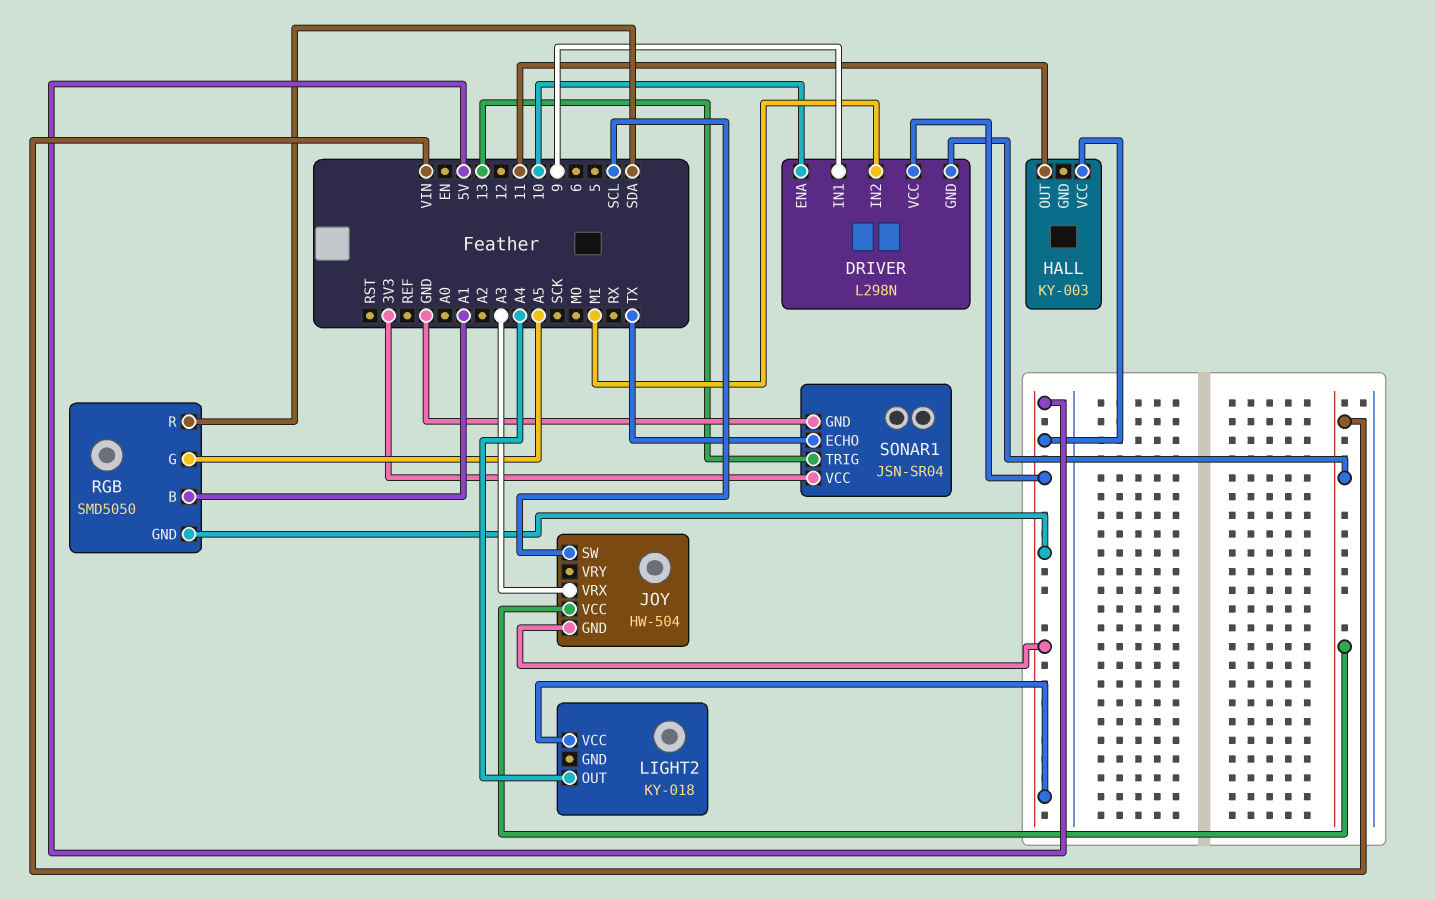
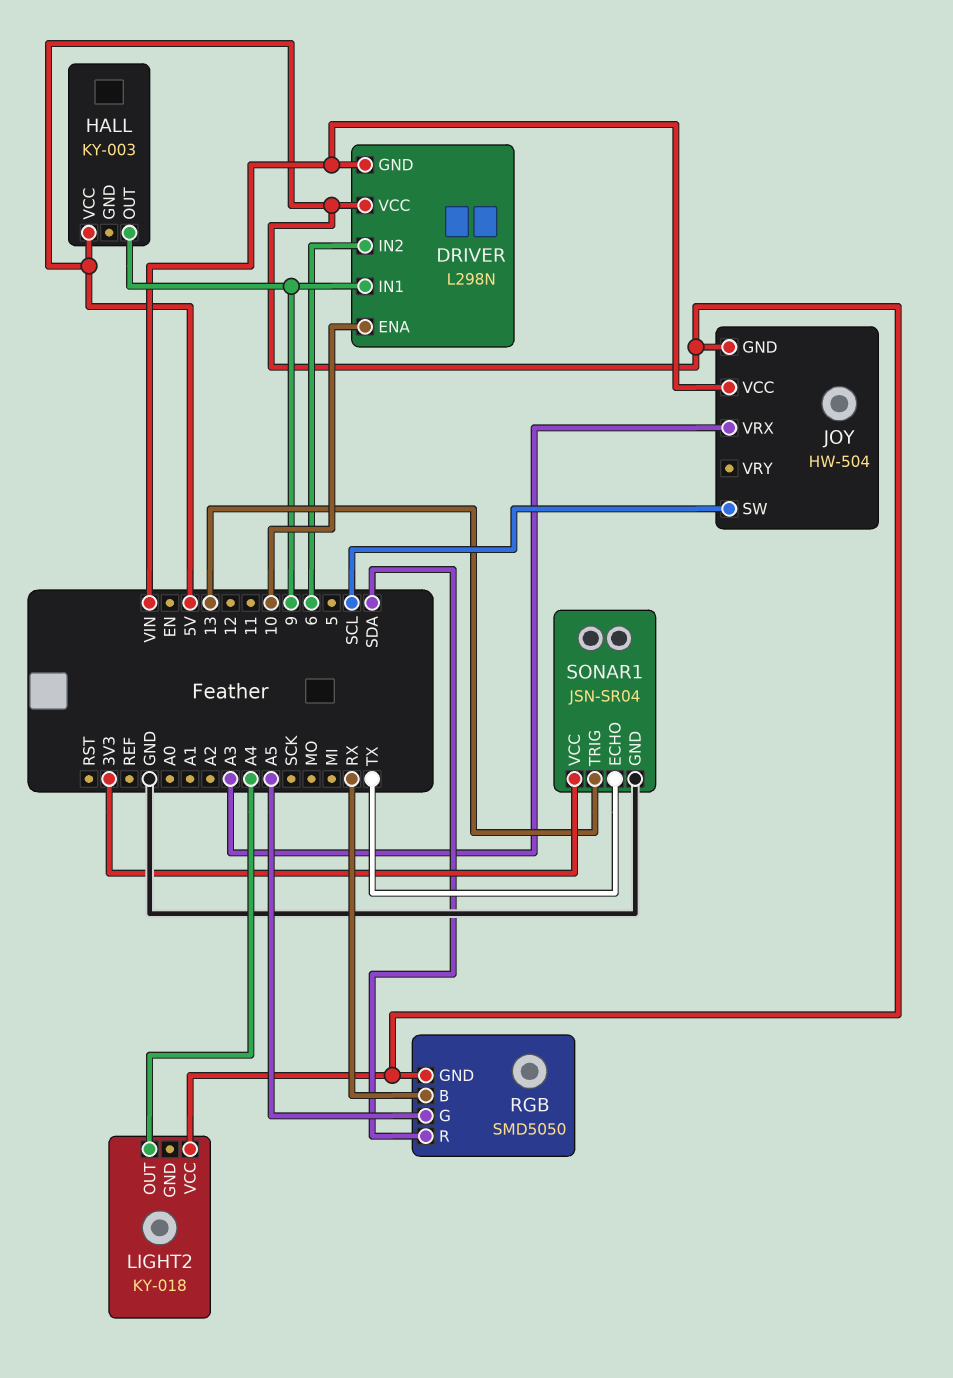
DRIVER pin IN2: MI -> 6
HALL pin OUT: 11 -> 9
RGB pin B: A1 -> RX

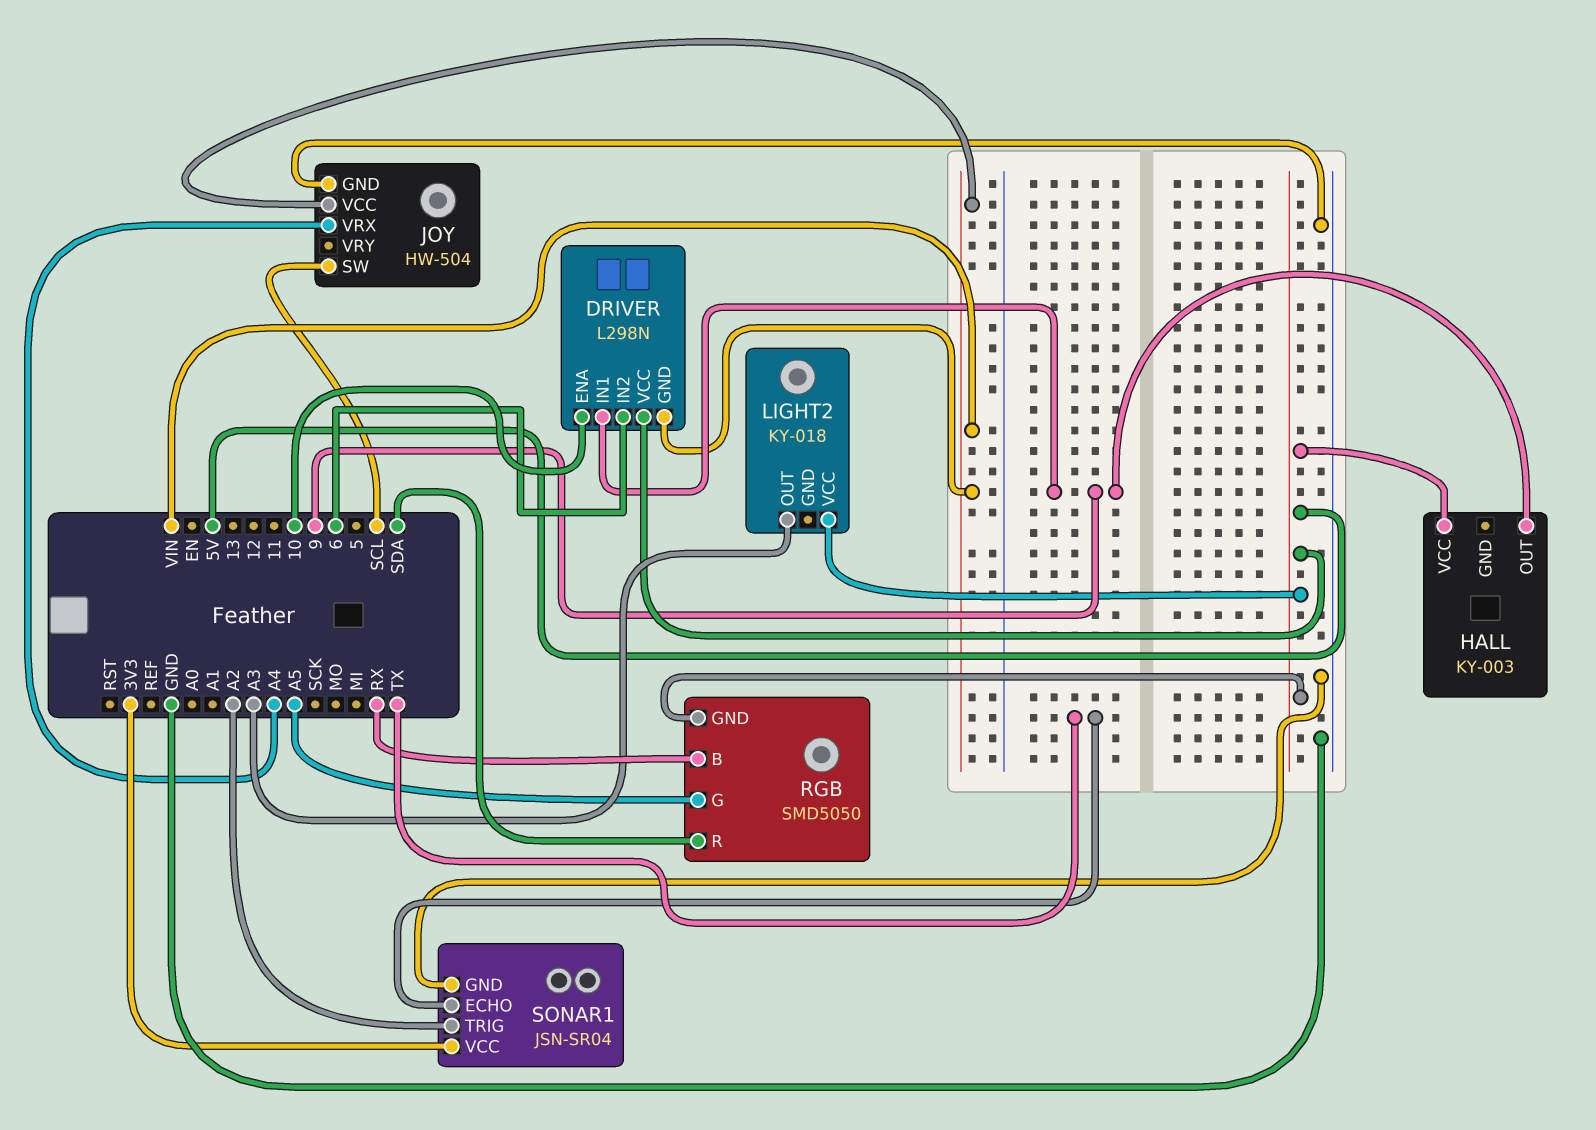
JOY pin GND: 5V -> GND
JOY pin VRX: A3 -> A4
LIGHT2 pin OUT: A4 -> A3
SONAR1 pin TRIG: 13 -> A2

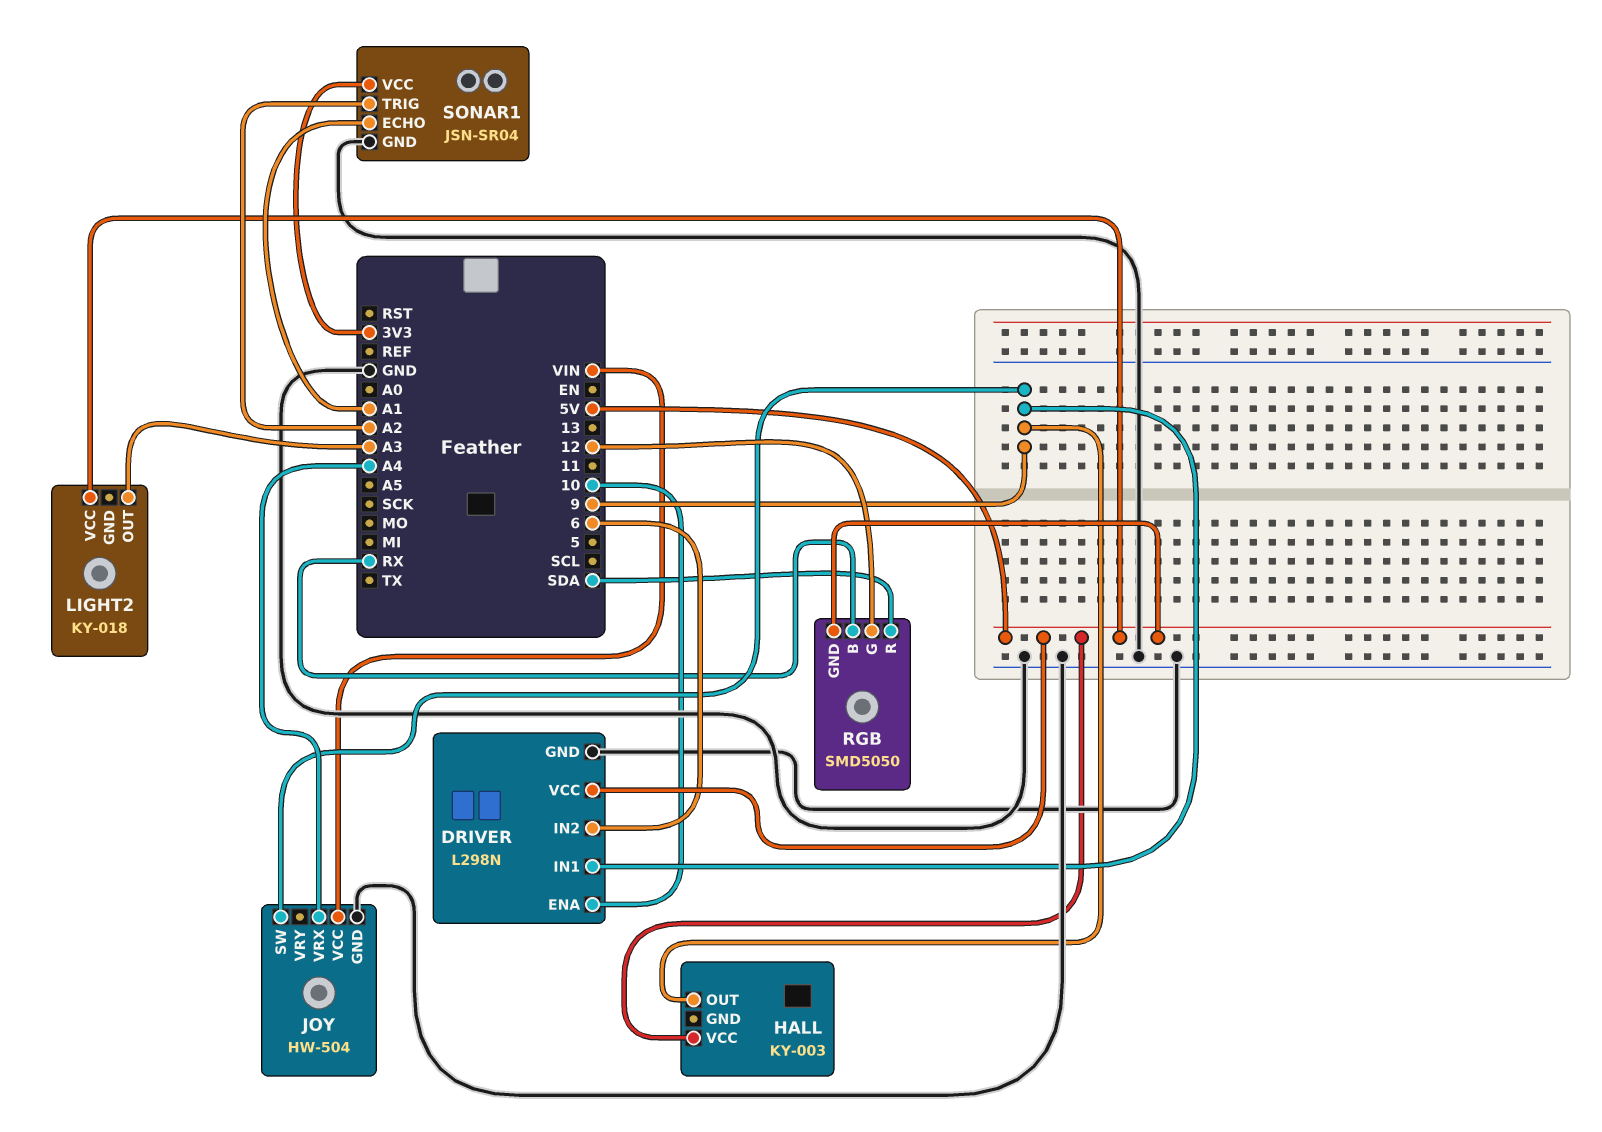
DRIVER pin GND: VIN -> GND
JOY pin SW: SCL -> 9
RGB pin G: A5 -> 12
SONAR1 pin ECHO: TX -> A1

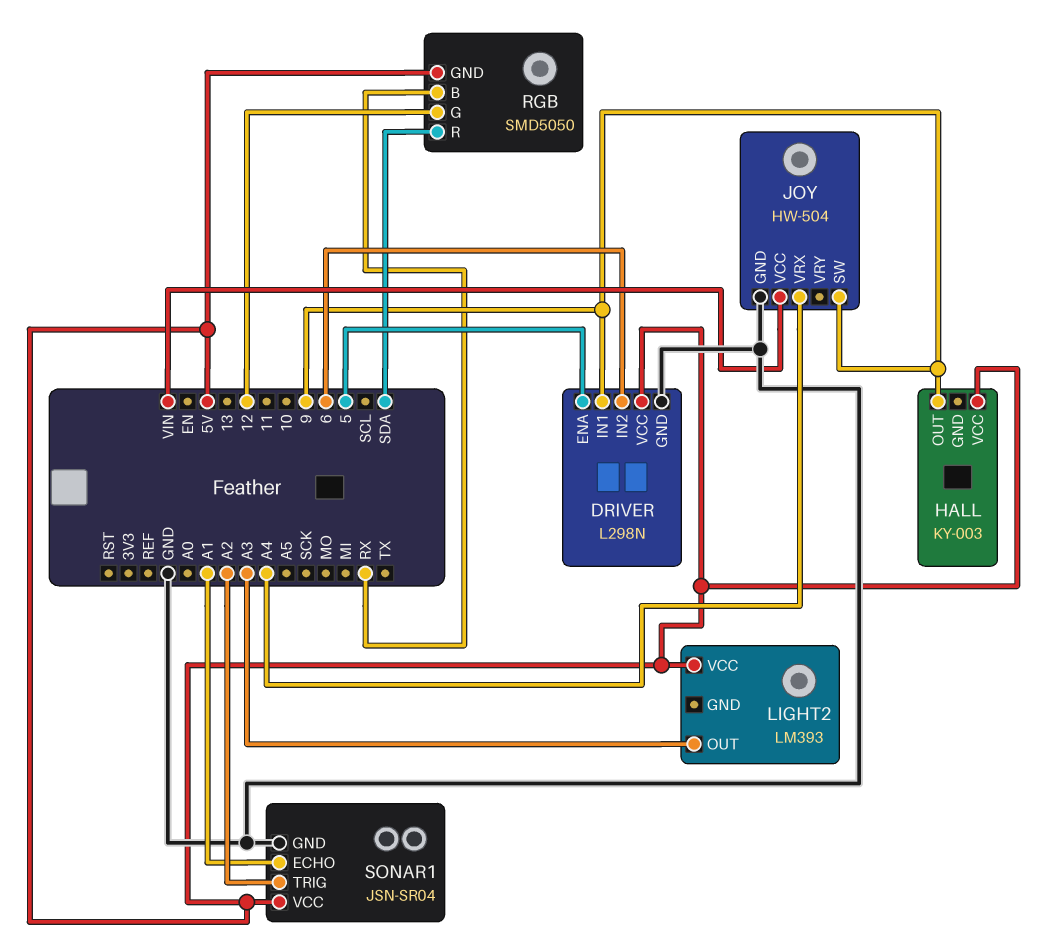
DRIVER pin ENA: 10 -> 5
LIGHT2: KY-018 -> LM393
SONAR1 pin VCC: 3V3 -> 5V

